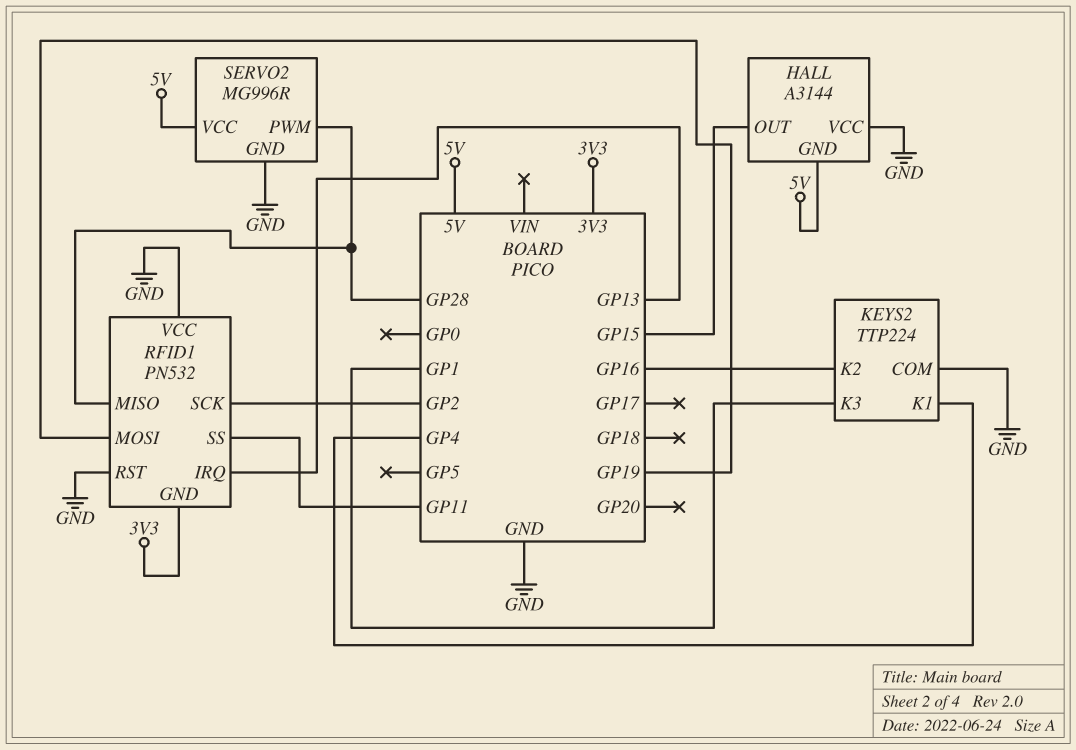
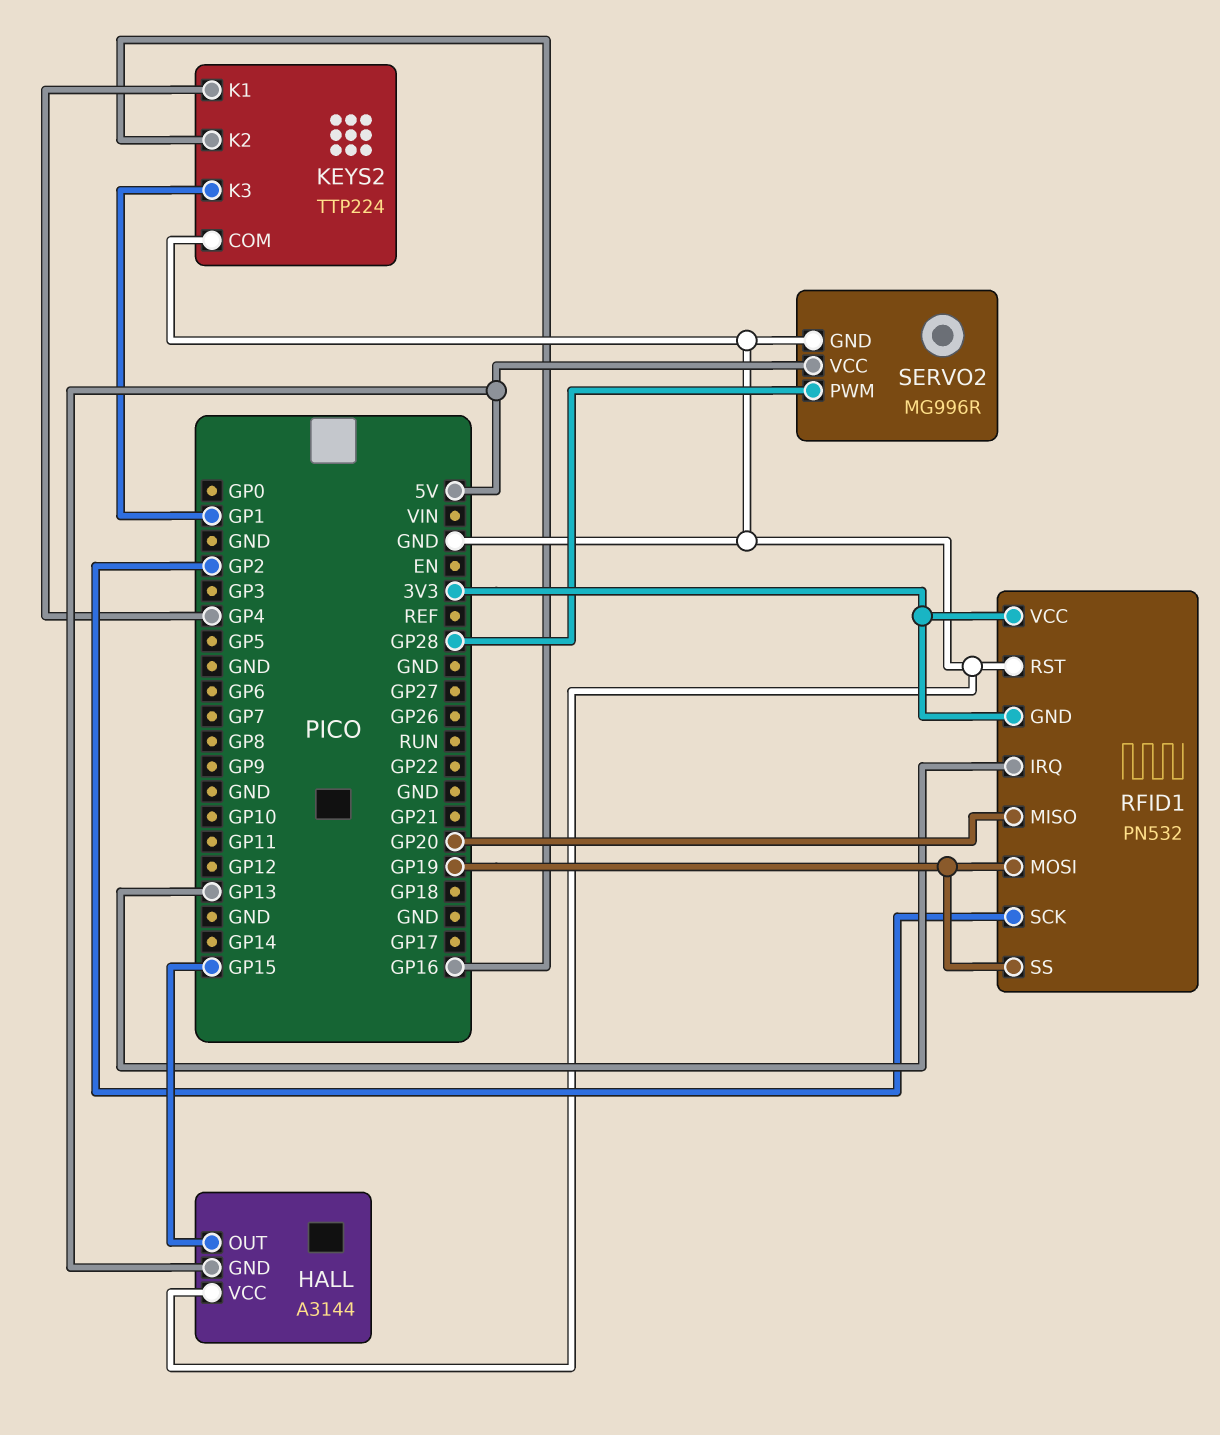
RFID1 pin MISO: GP28 -> GP20
RFID1 pin SS: GP11 -> GP19
RFID1 pin VCC: GND -> 3V3

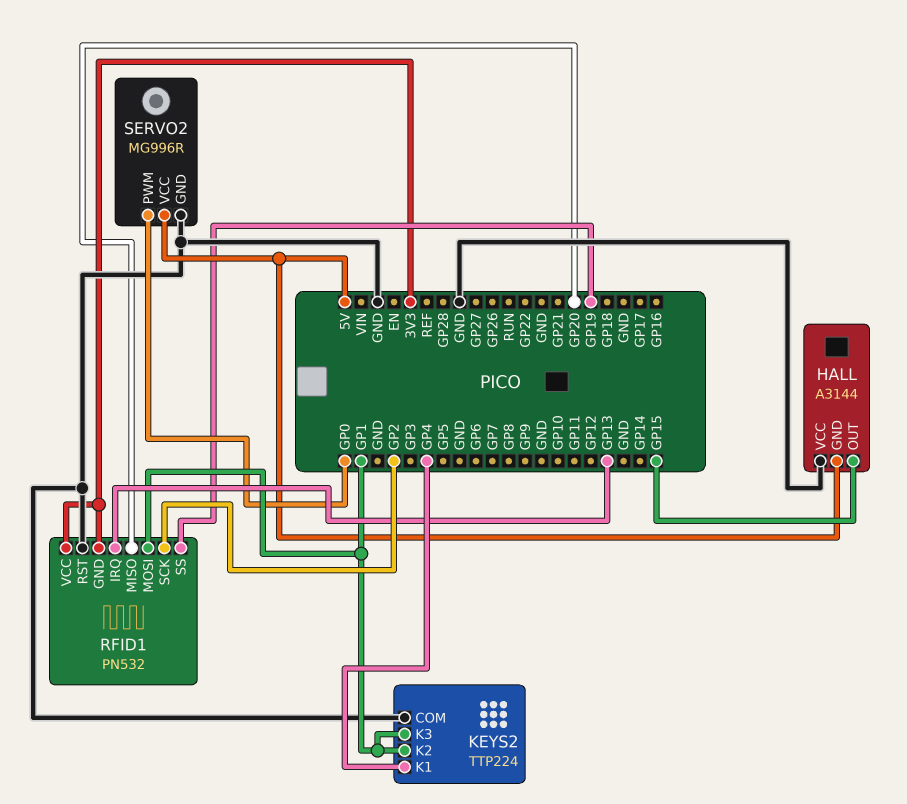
KEYS2 pin K2: GP16 -> GP1
RFID1 pin MOSI: GP19 -> GP1
SERVO2 pin PWM: GP28 -> GP0

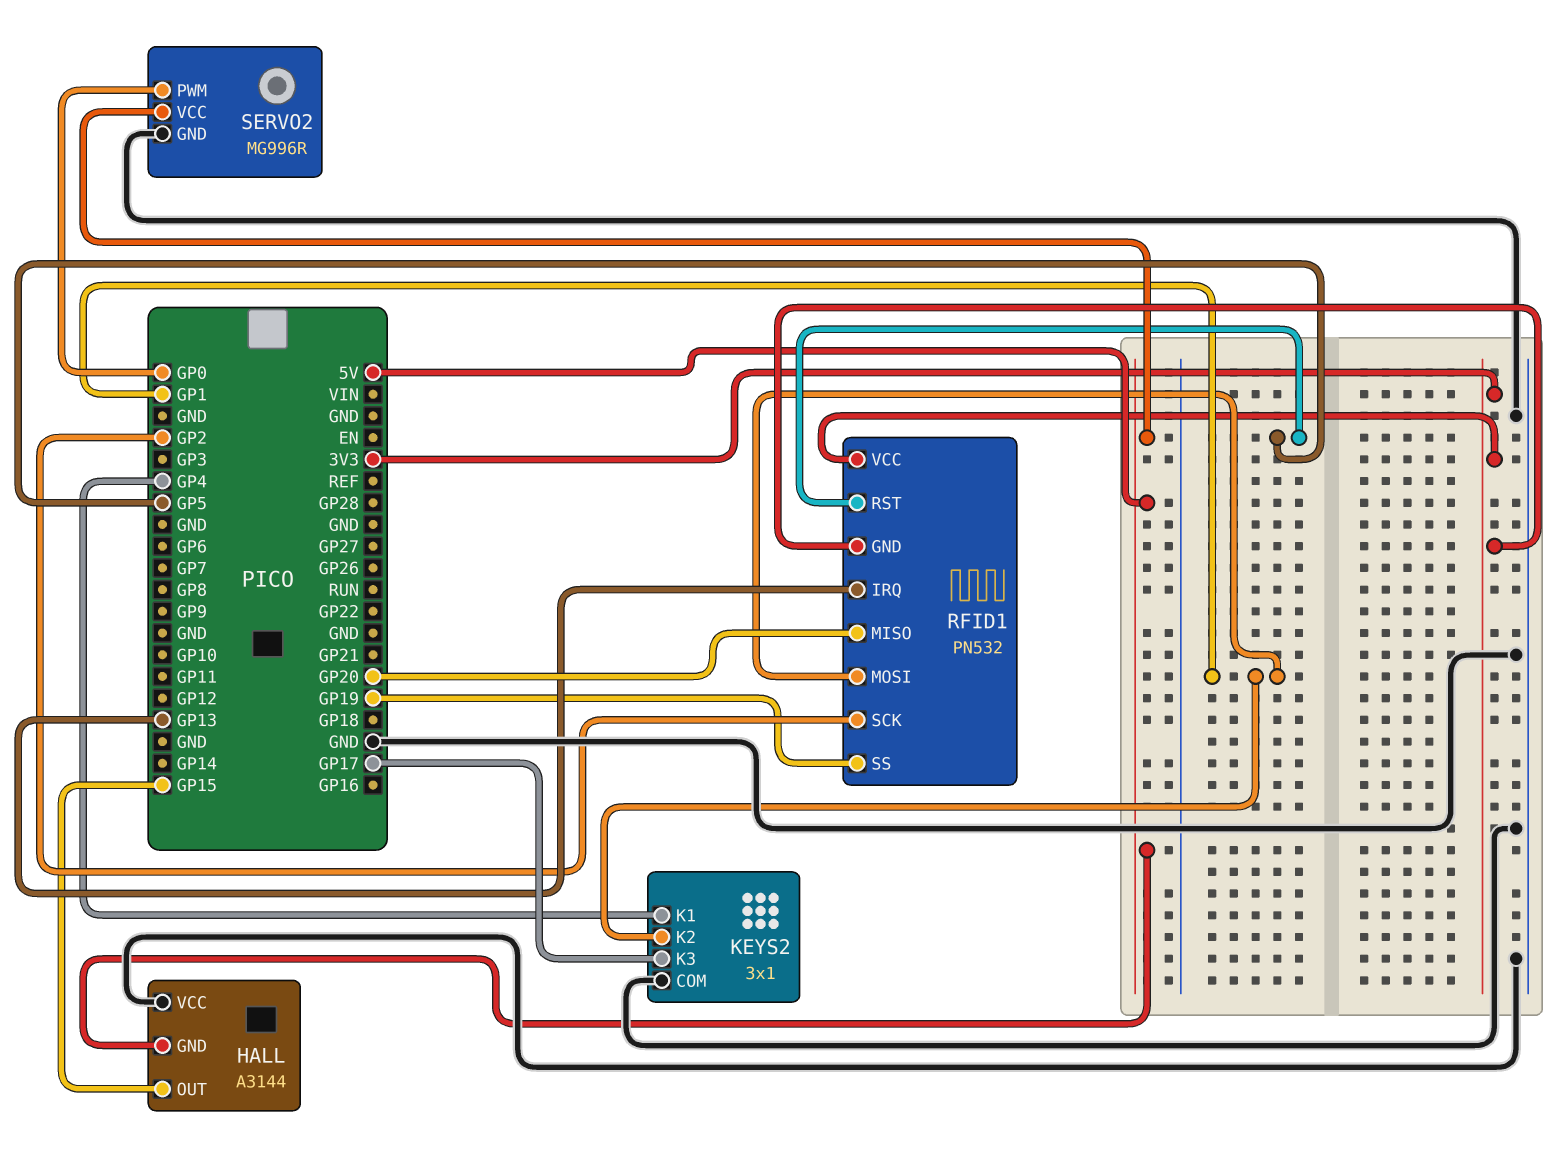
KEYS2: TTP224 -> 3x1
KEYS2 pin K3: GP1 -> GP17
RFID1 pin RST: GND -> GP5

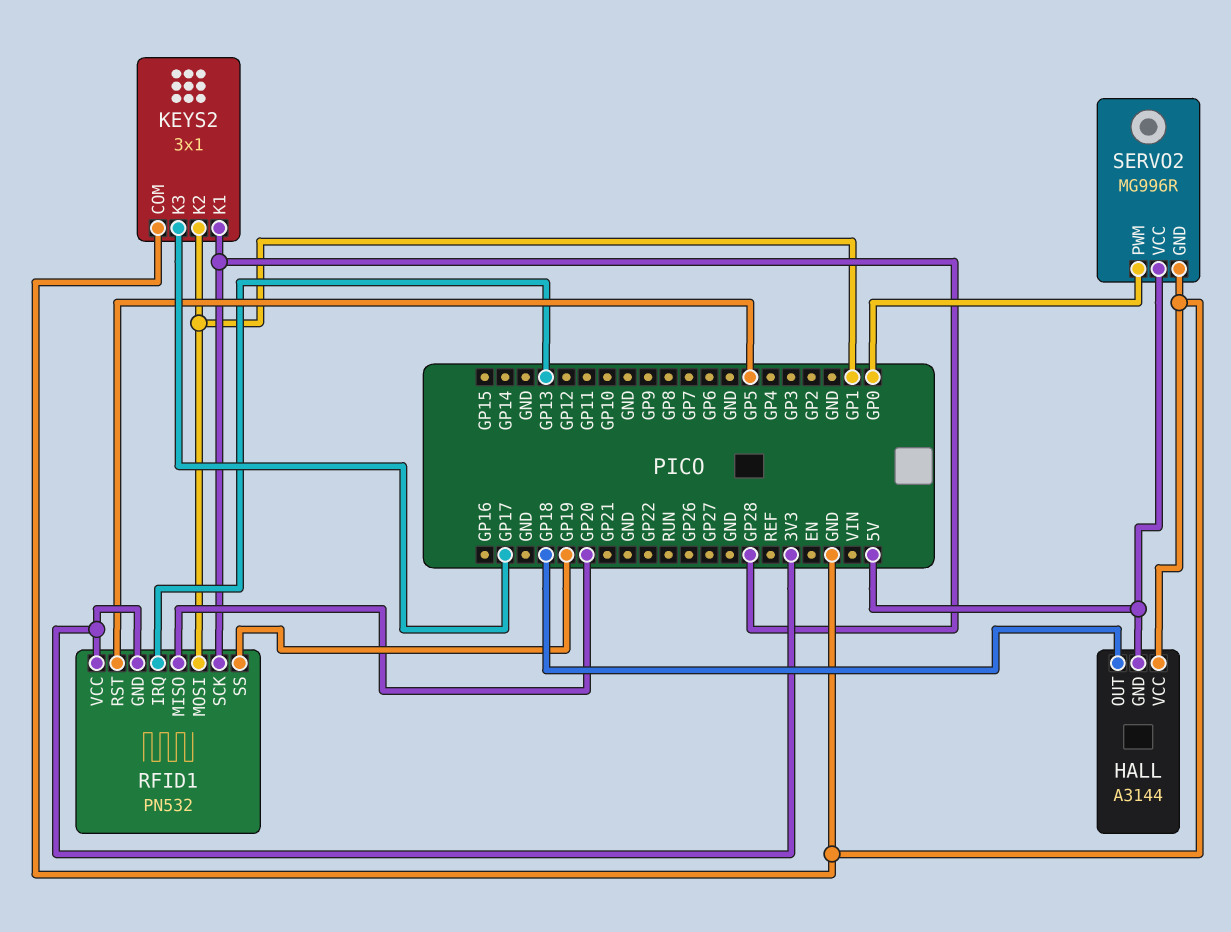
HALL pin OUT: GP15 -> GP18
KEYS2 pin K1: GP4 -> GP28
RFID1 pin SCK: GP2 -> GP28

